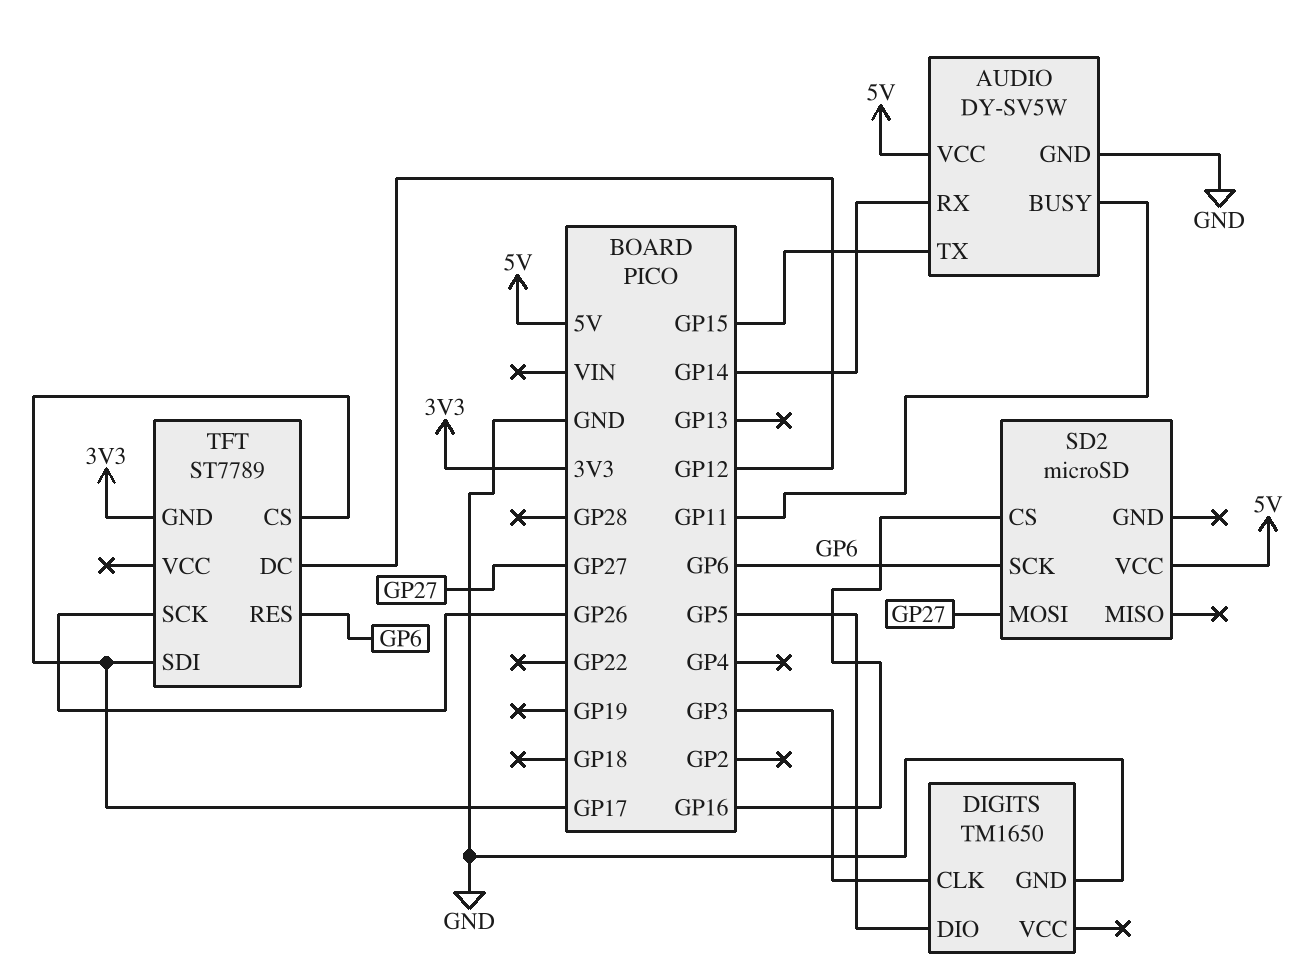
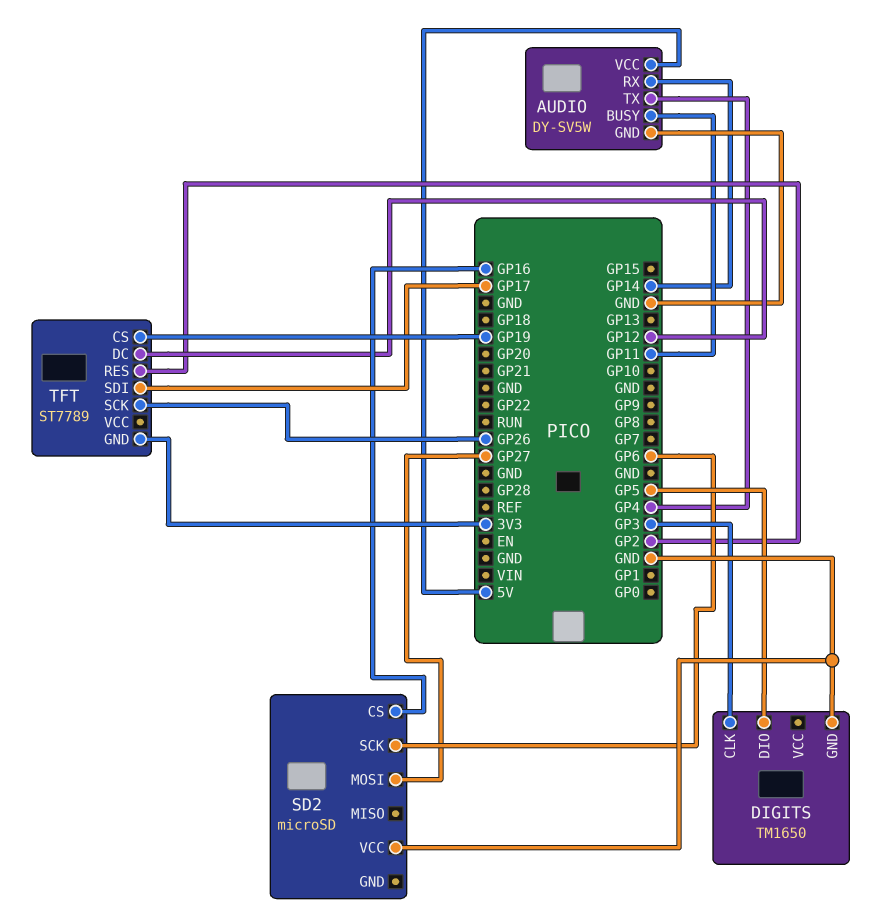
AUDIO pin TX: GP15 -> GP4
SD2 pin VCC: 5V -> GND
TFT pin CS: GP17 -> GP19
TFT pin RES: GP6 -> GP2

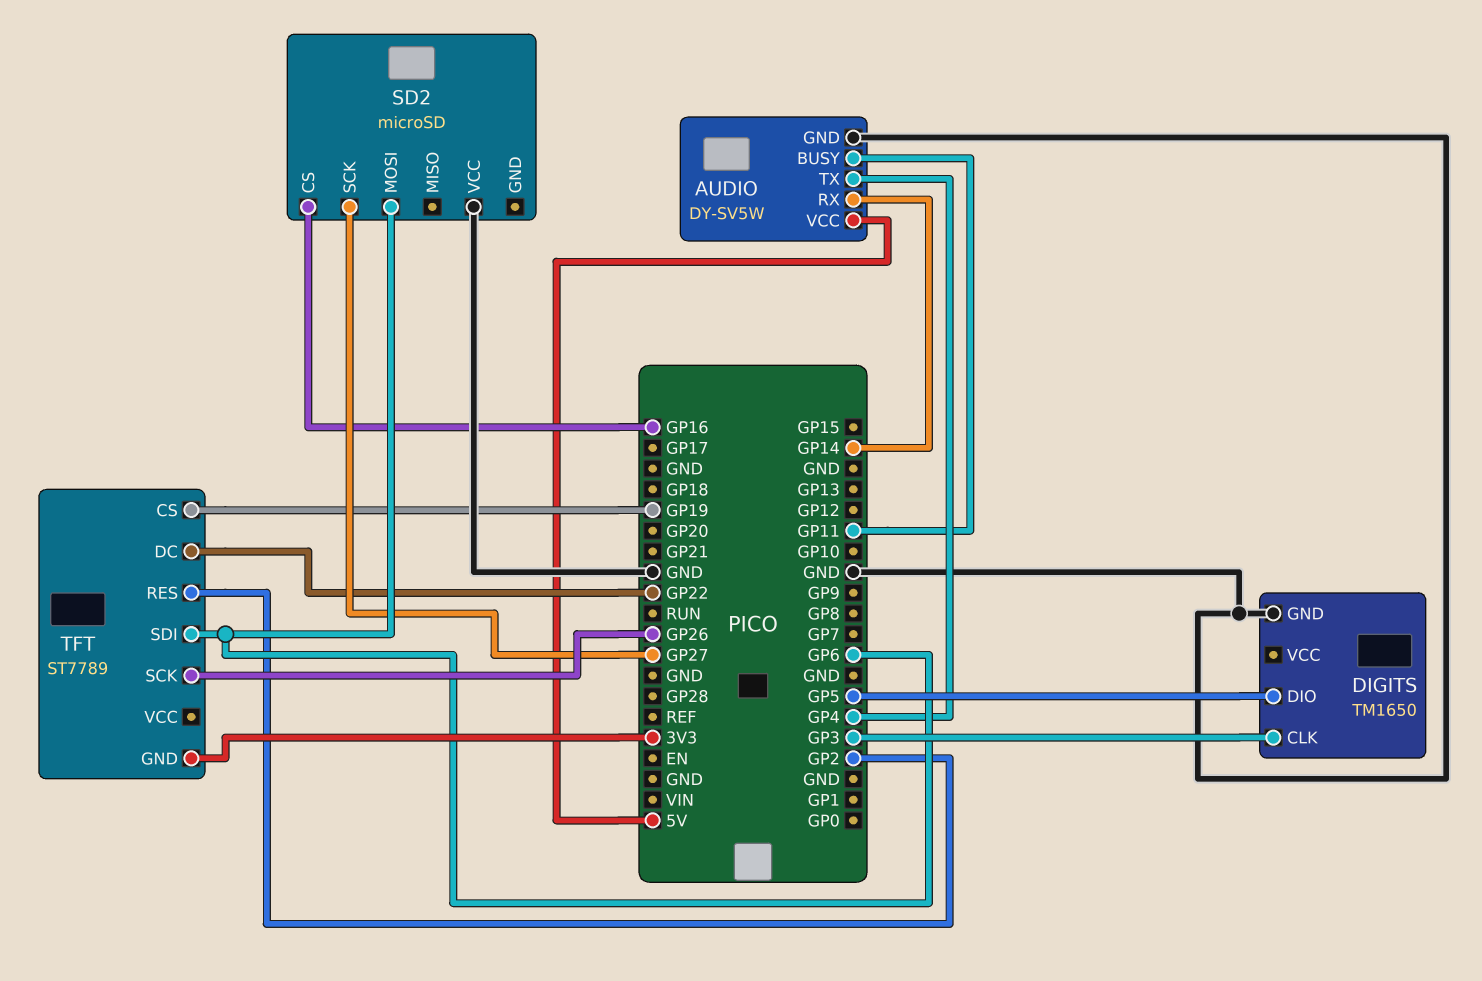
SD2 pin MOSI: GP27 -> GP6
SD2 pin SCK: GP6 -> GP27
TFT pin DC: GP12 -> GP22
TFT pin SDI: GP17 -> GP6

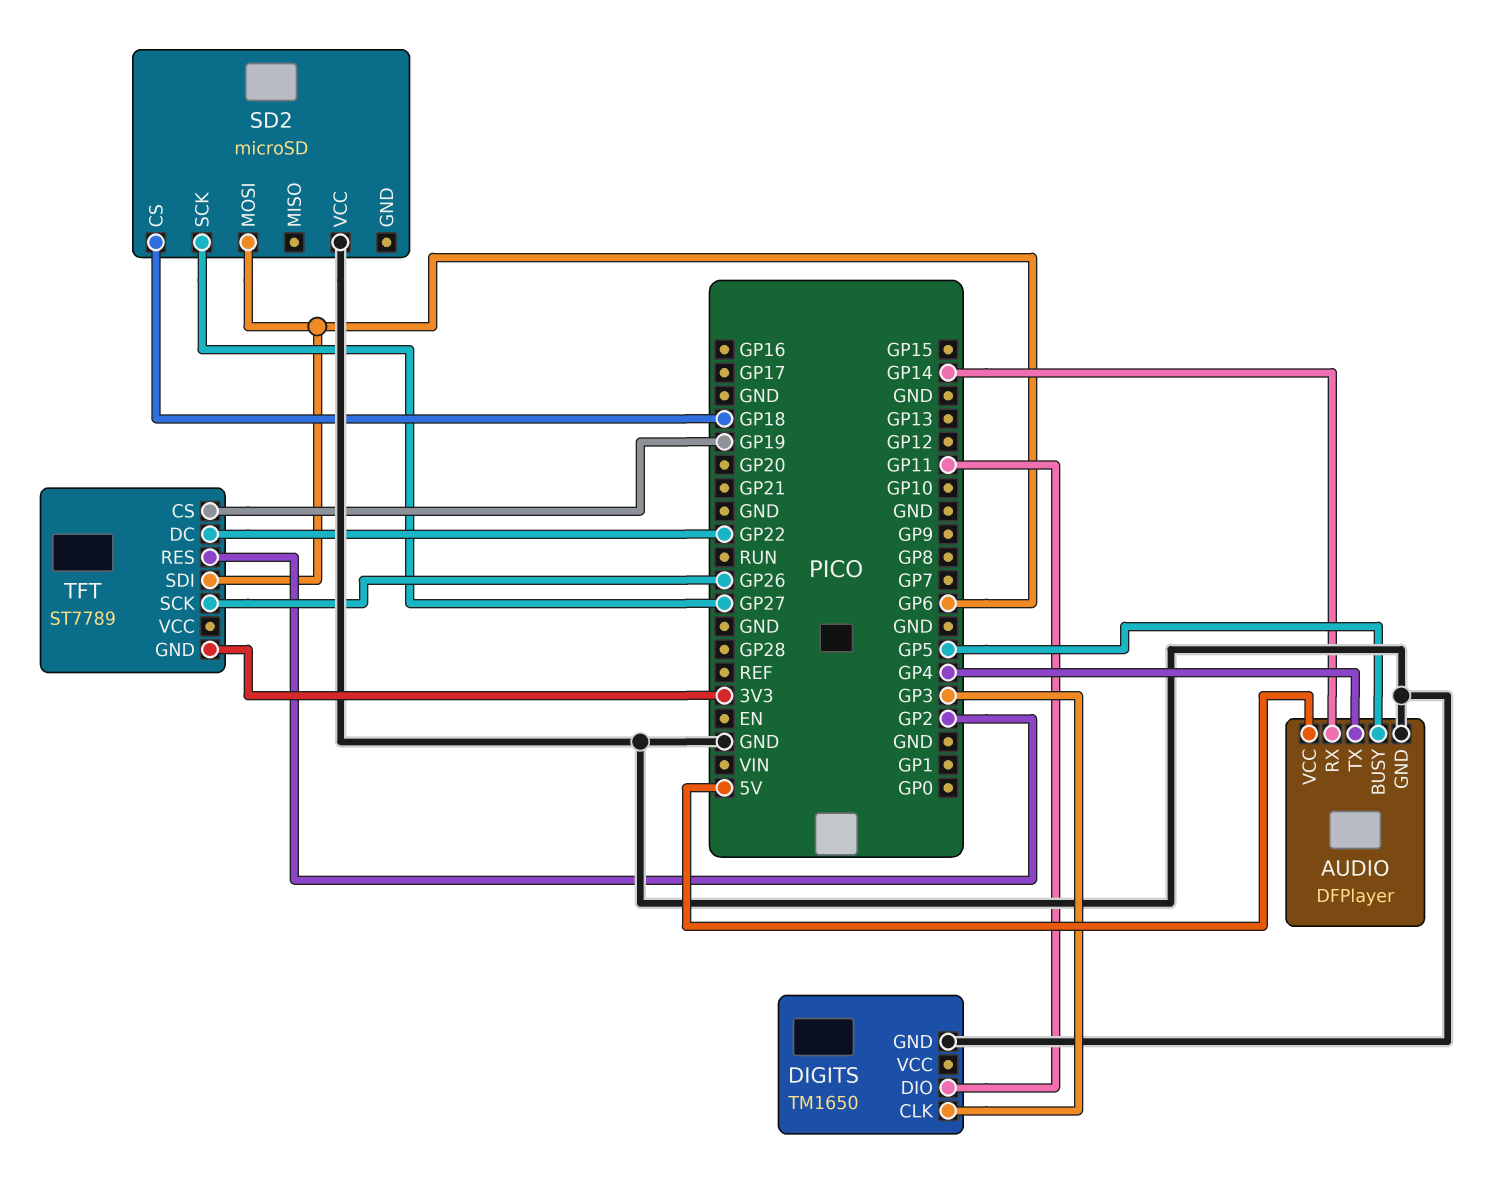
AUDIO: DY-SV5W -> DFPlayer
AUDIO pin BUSY: GP11 -> GP5
DIGITS pin DIO: GP5 -> GP11
SD2 pin CS: GP16 -> GP18

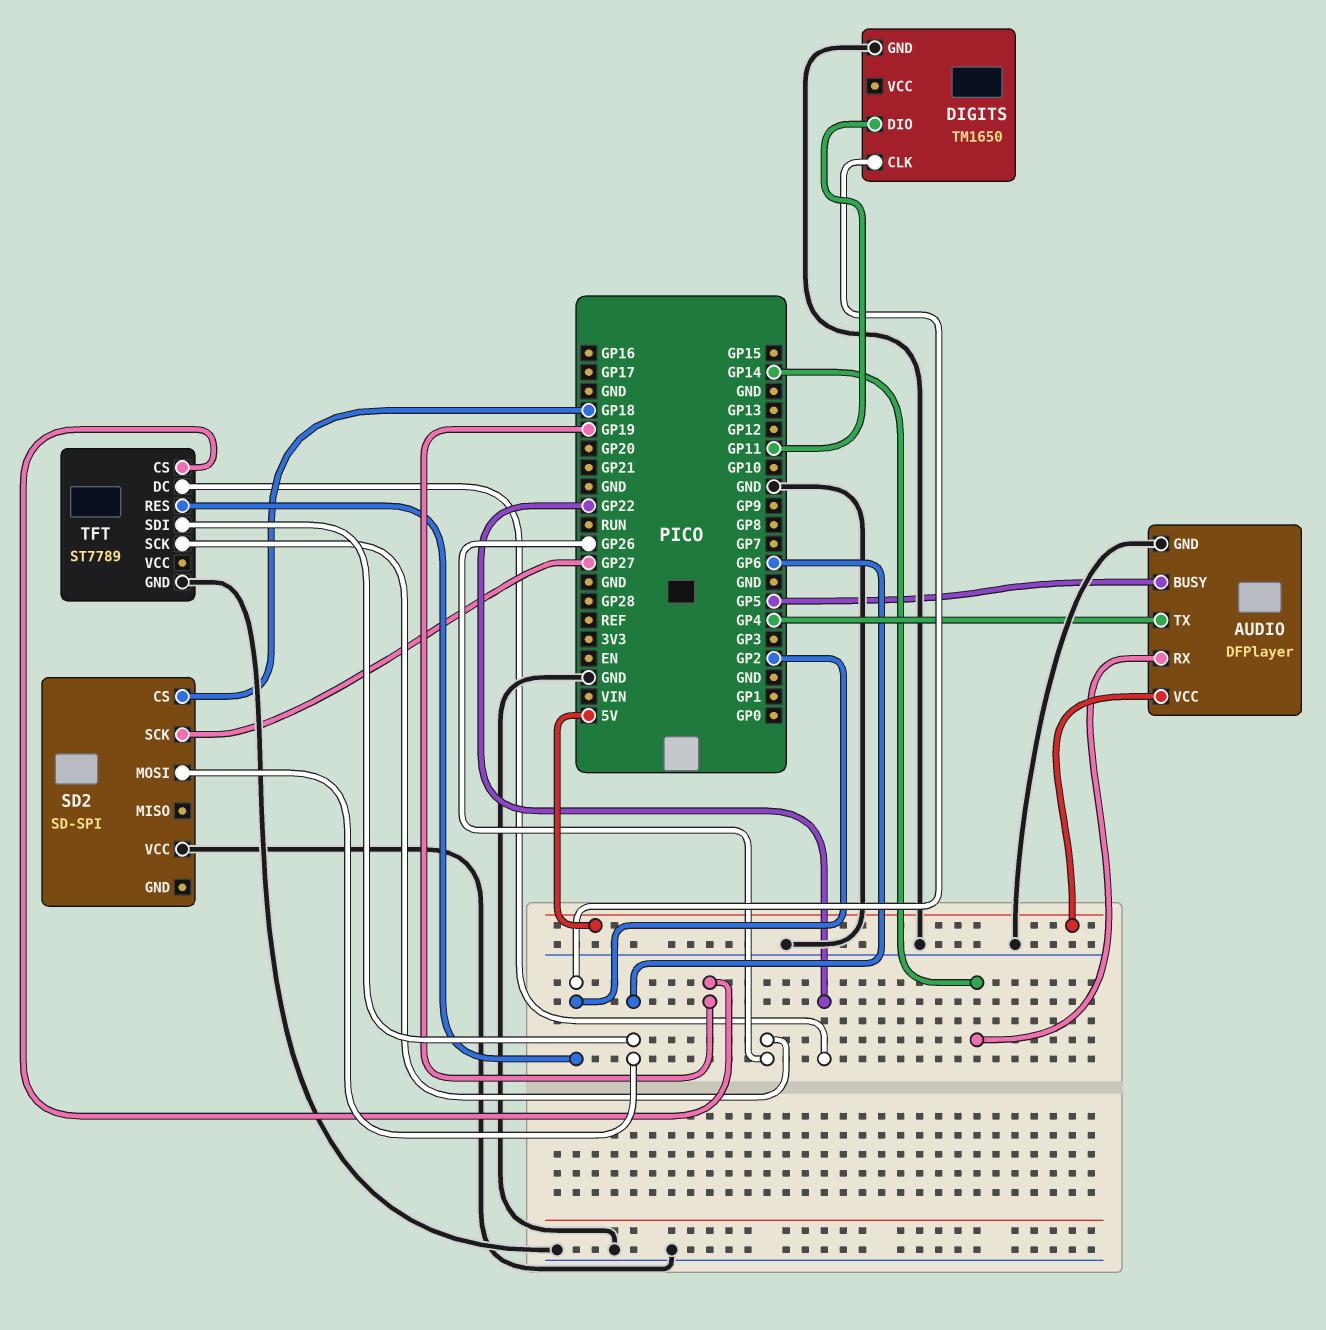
DIGITS pin CLK: GP3 -> GP2
SD2: microSD -> SD-SPI
TFT pin GND: 3V3 -> GND

